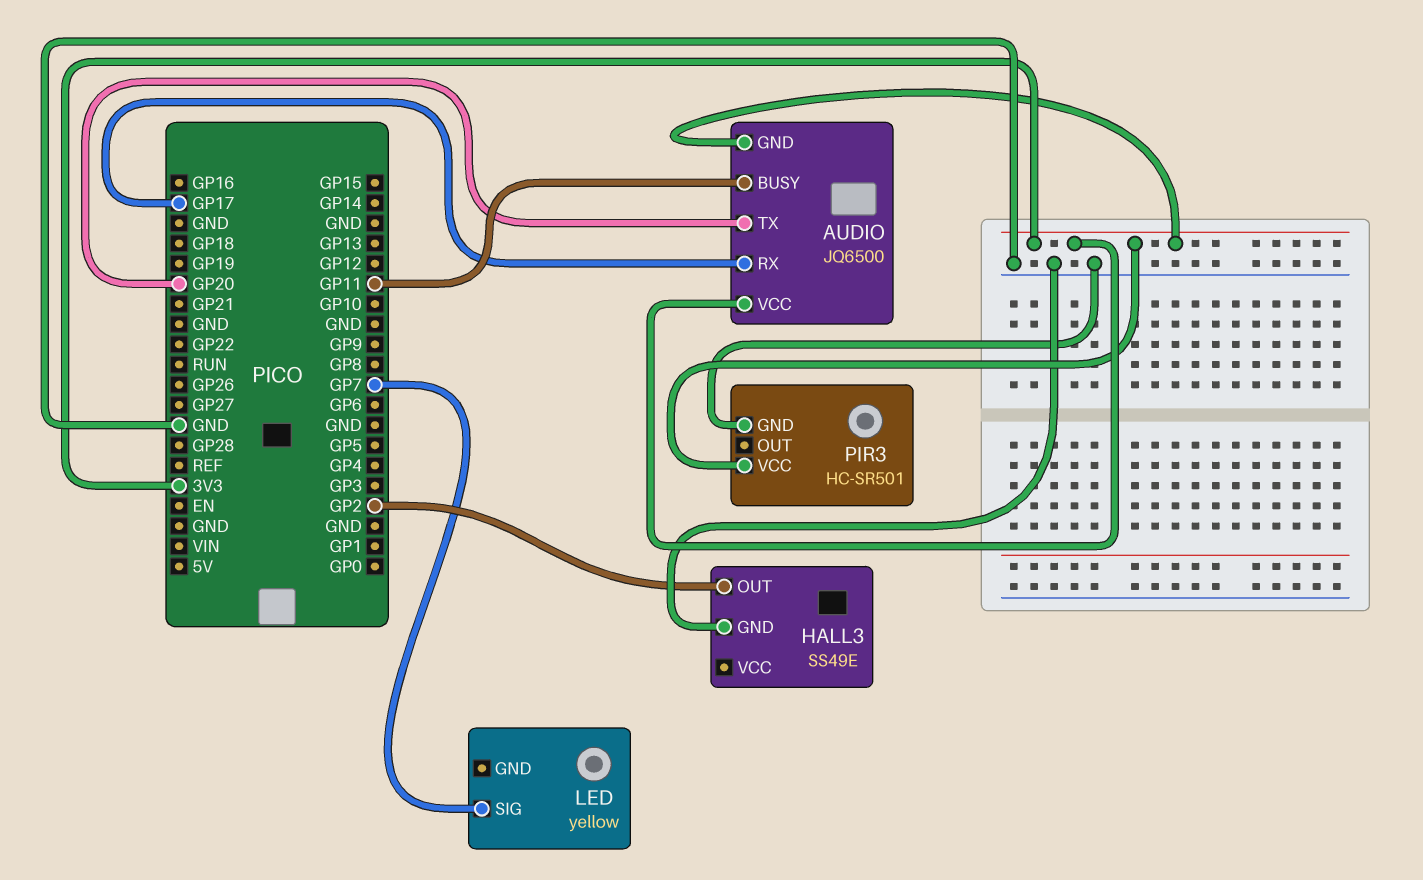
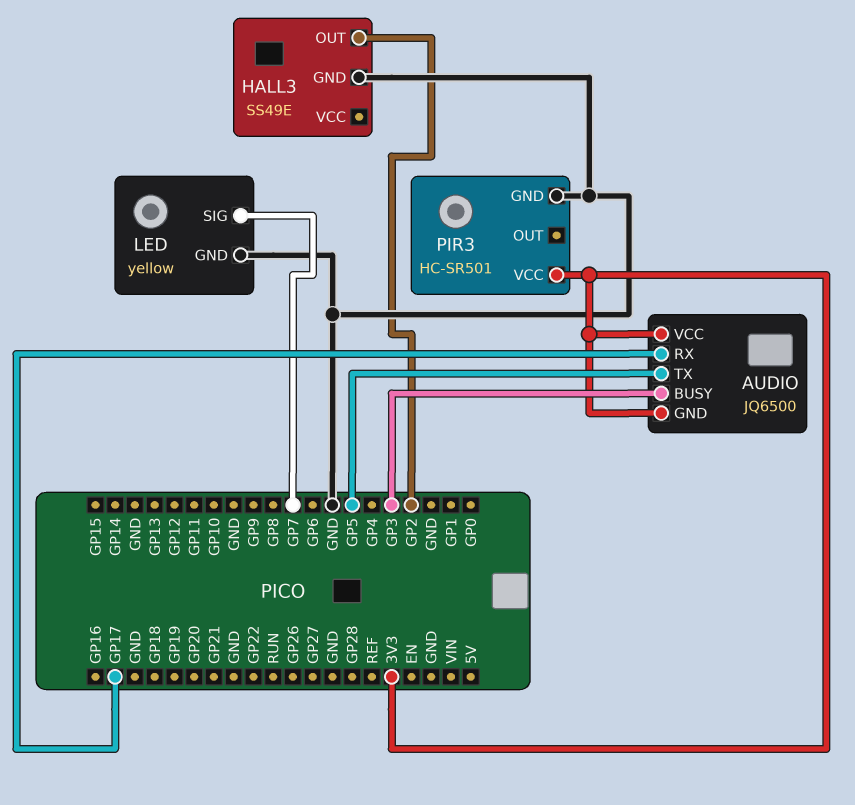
AUDIO pin BUSY: GP11 -> GP3
AUDIO pin TX: GP20 -> GP5
LED pin GND: none -> GND

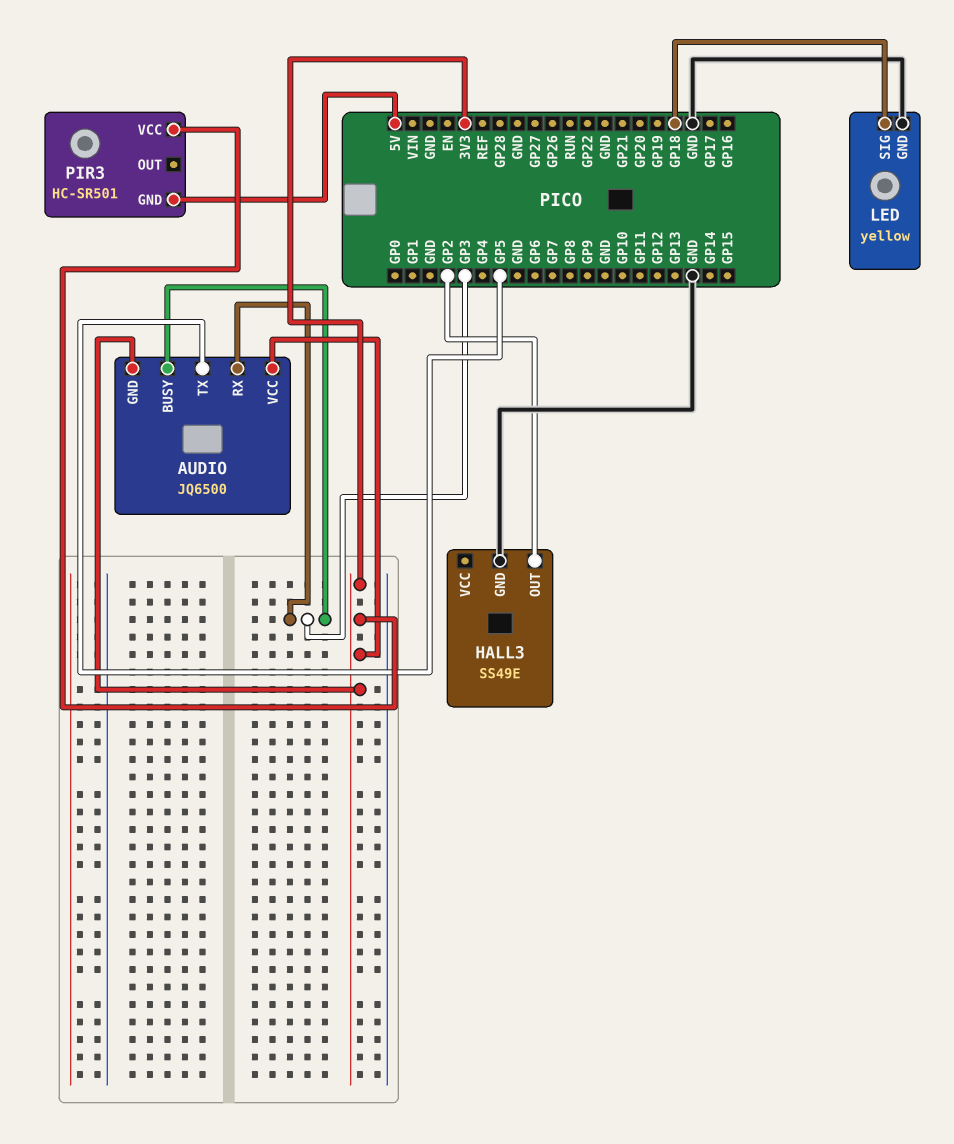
AUDIO pin RX: GP17 -> GP3
LED pin SIG: GP7 -> GP18
PIR3 pin GND: GND -> 5V

